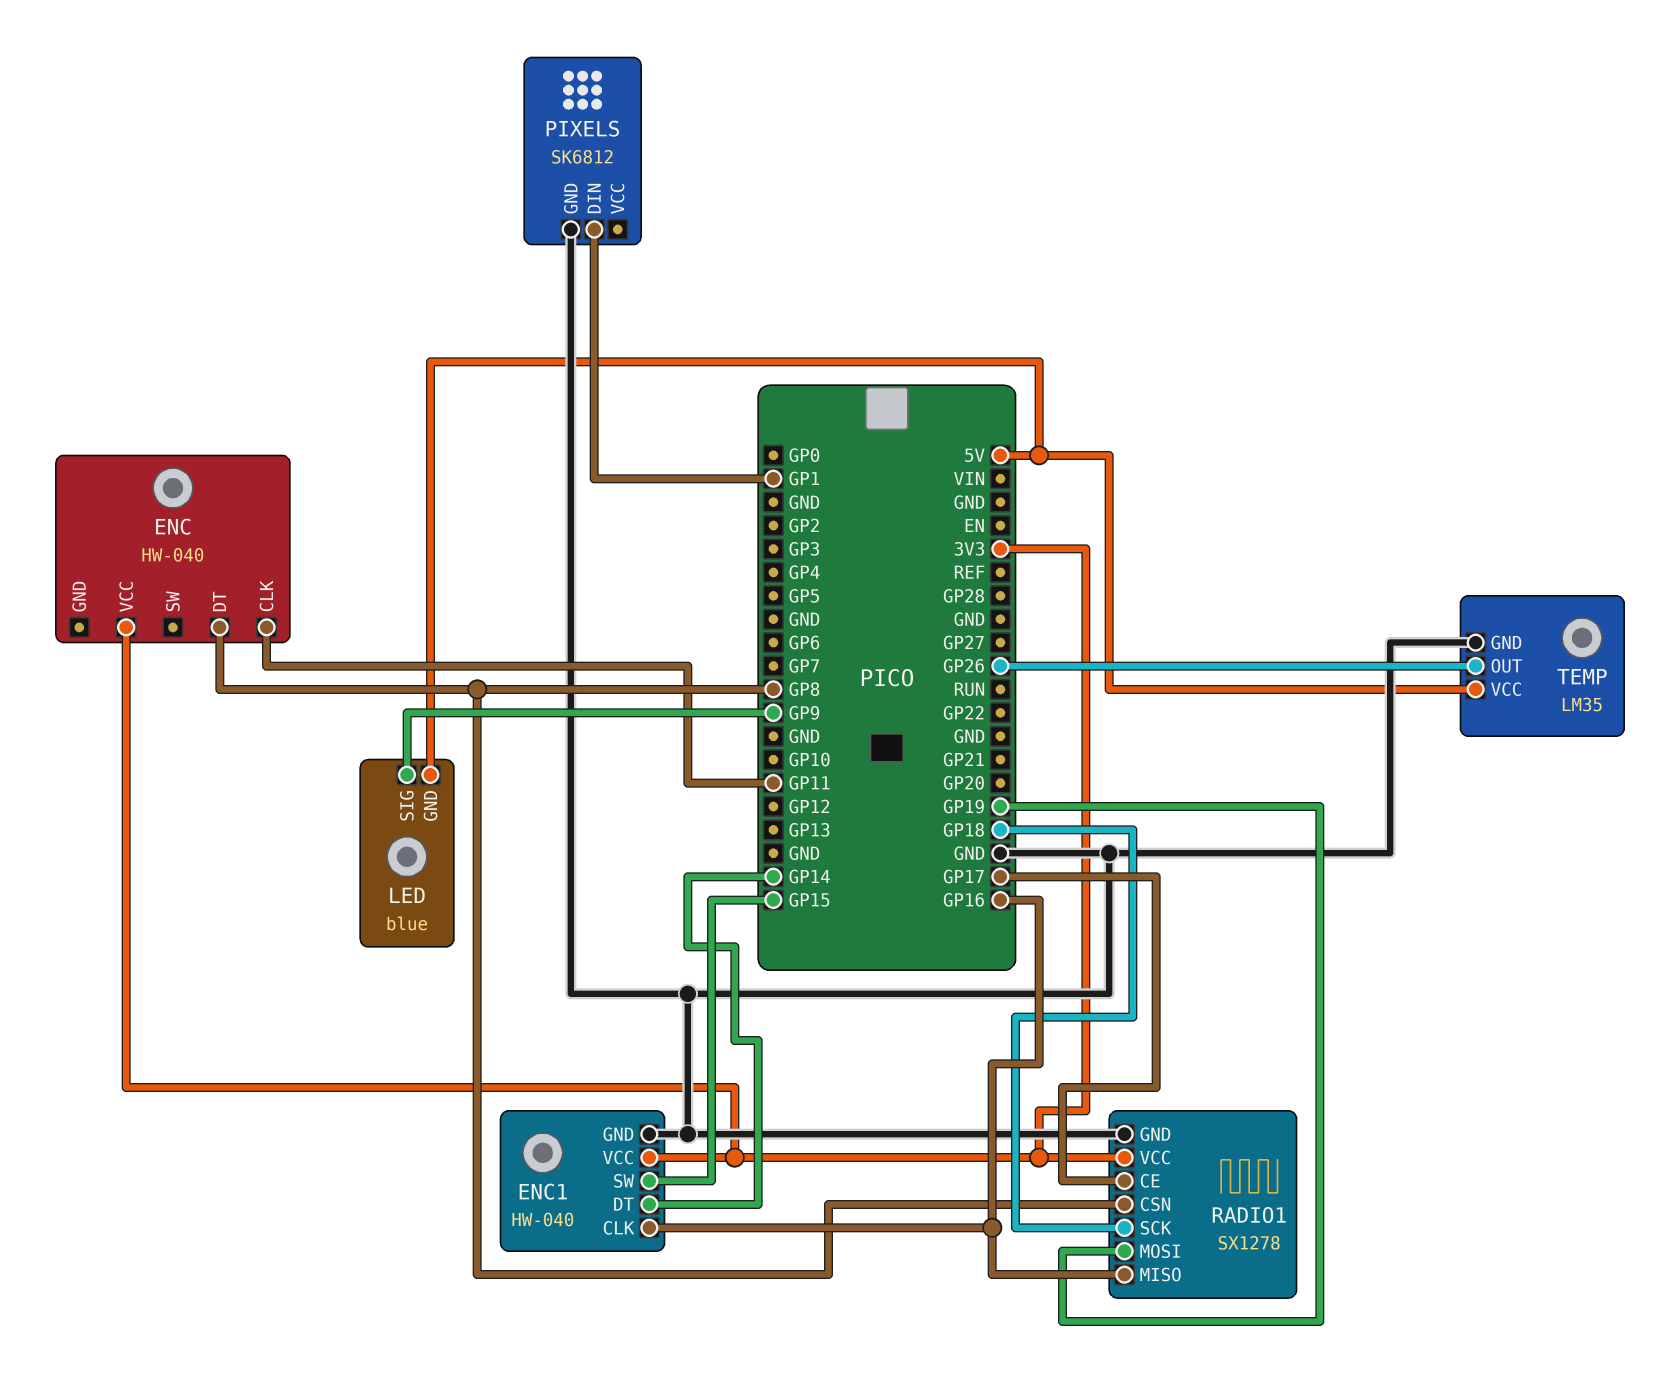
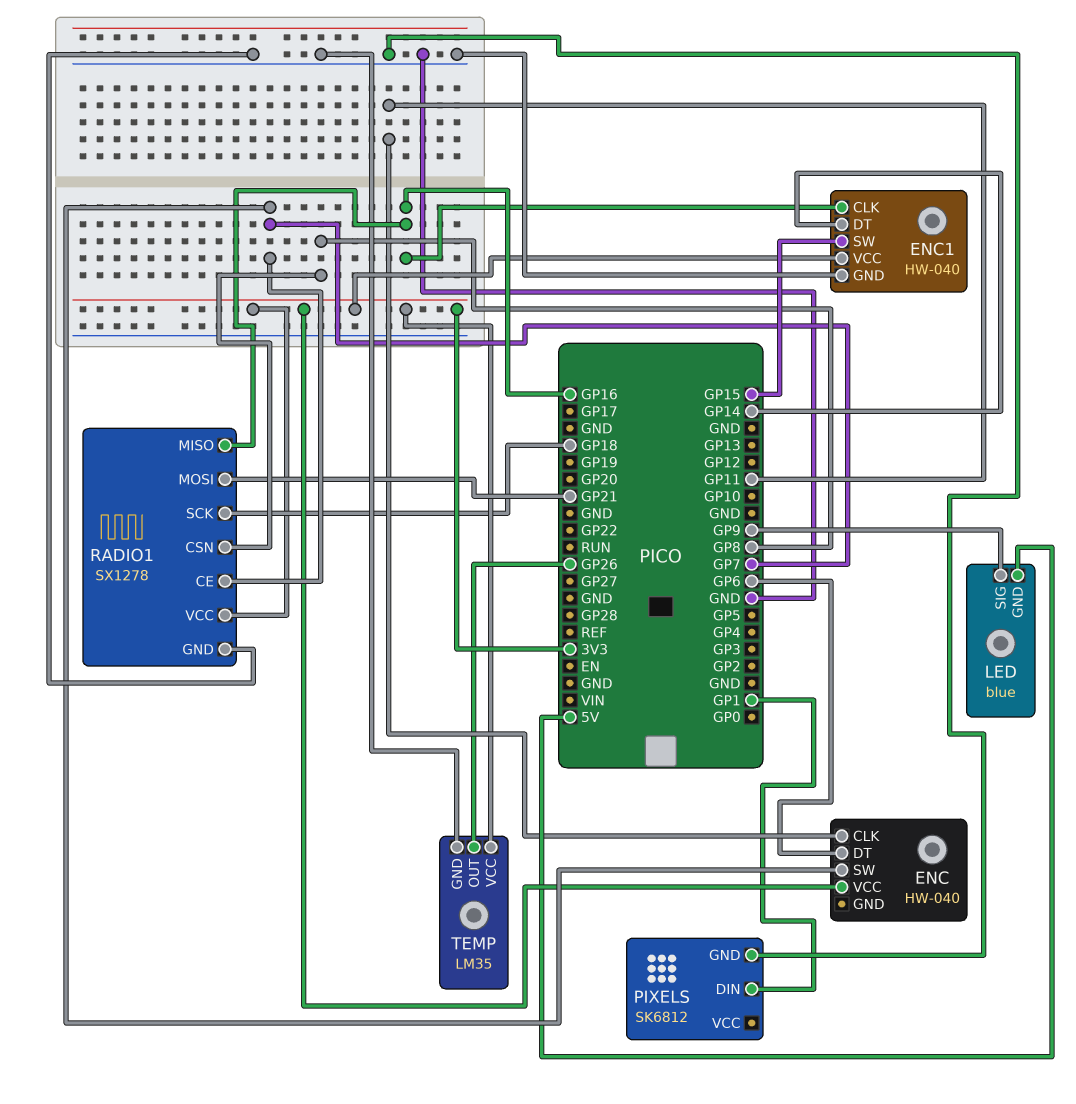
ENC pin DT: GP8 -> GP6
ENC pin SW: none -> GP7
RADIO1 pin CE: GP17 -> GP7
RADIO1 pin MOSI: GP19 -> GP21
TEMP pin VCC: 5V -> 3V3

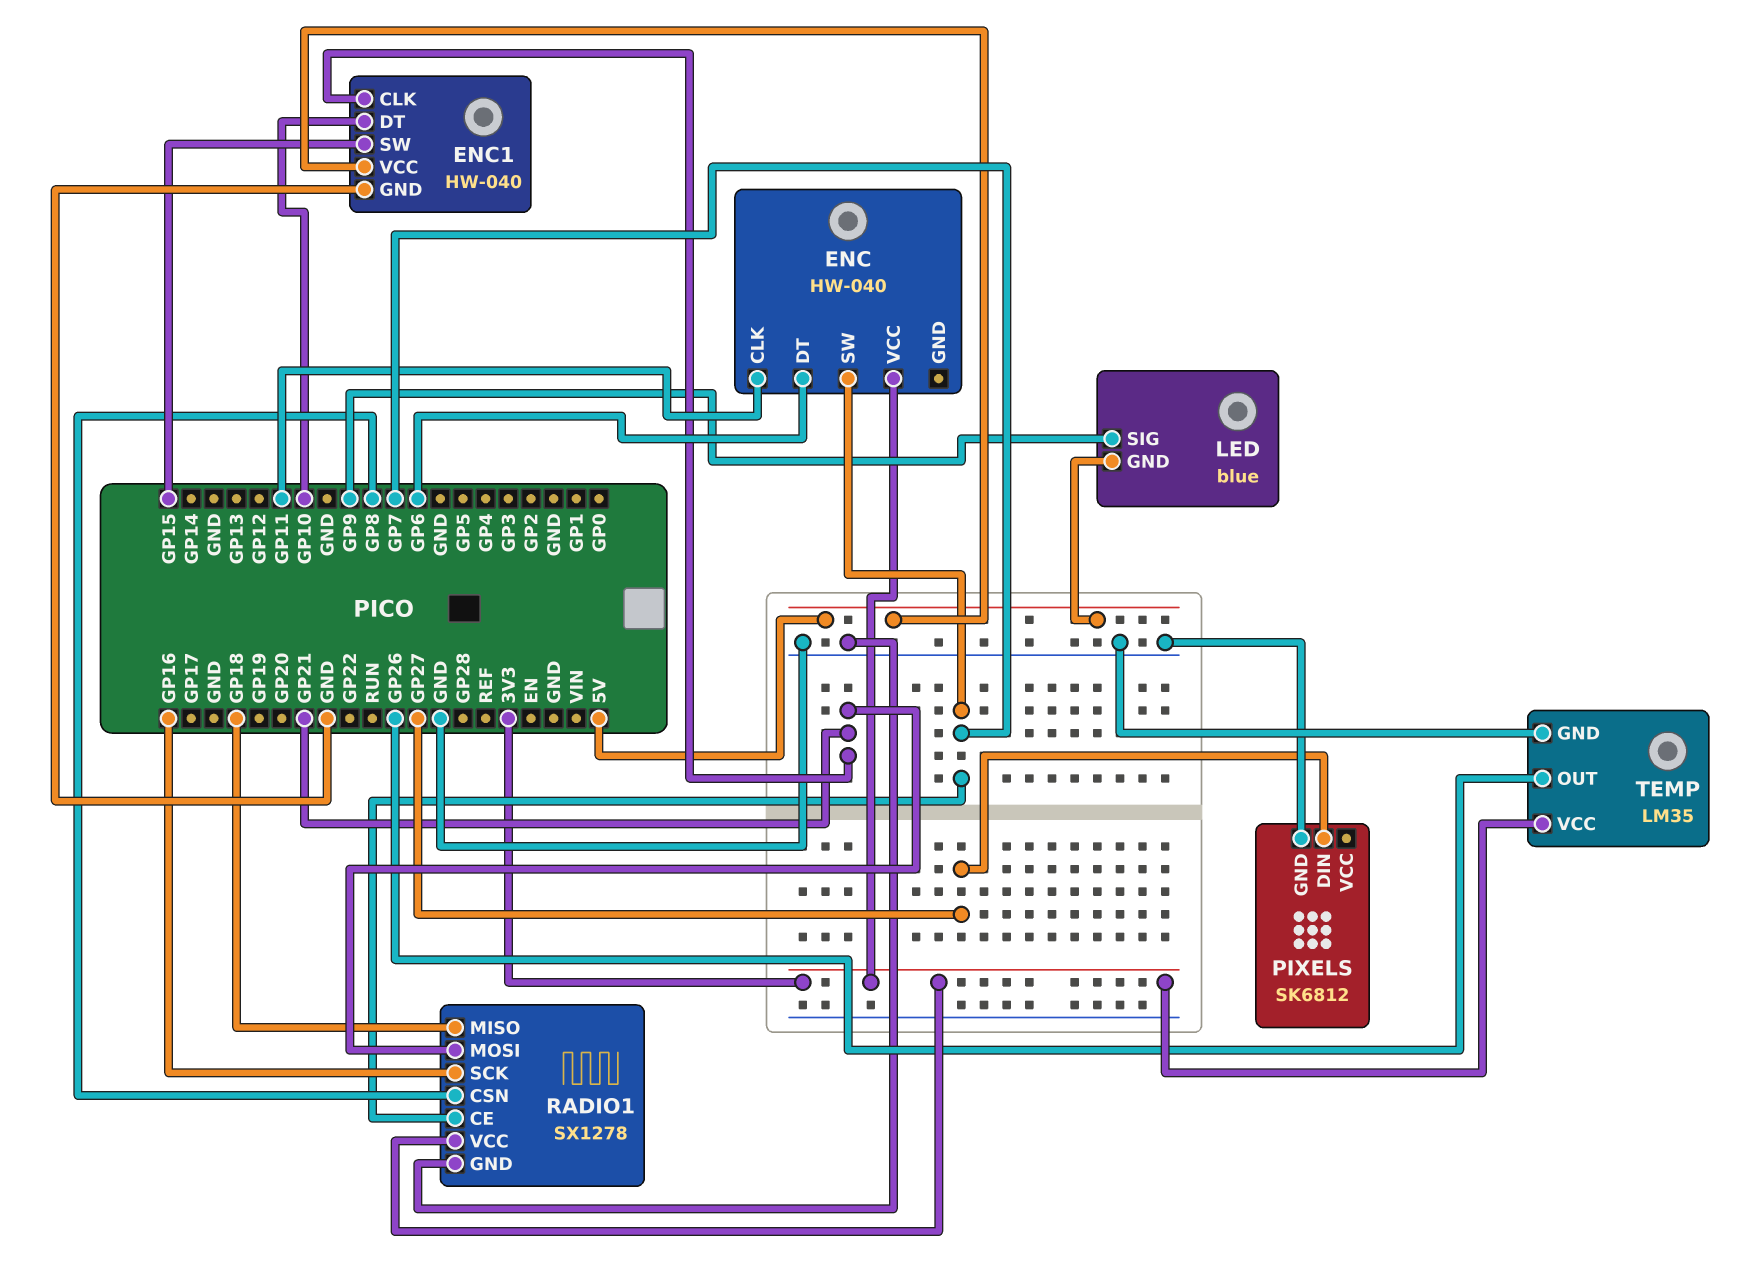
ENC1 pin CLK: GP16 -> GP21
ENC1 pin DT: GP14 -> GP10
ENC1 pin VCC: 3V3 -> 5V
PIXELS pin DIN: GP1 -> GP27
RADIO1 pin MISO: GP16 -> GP18
RADIO1 pin SCK: GP18 -> GP16

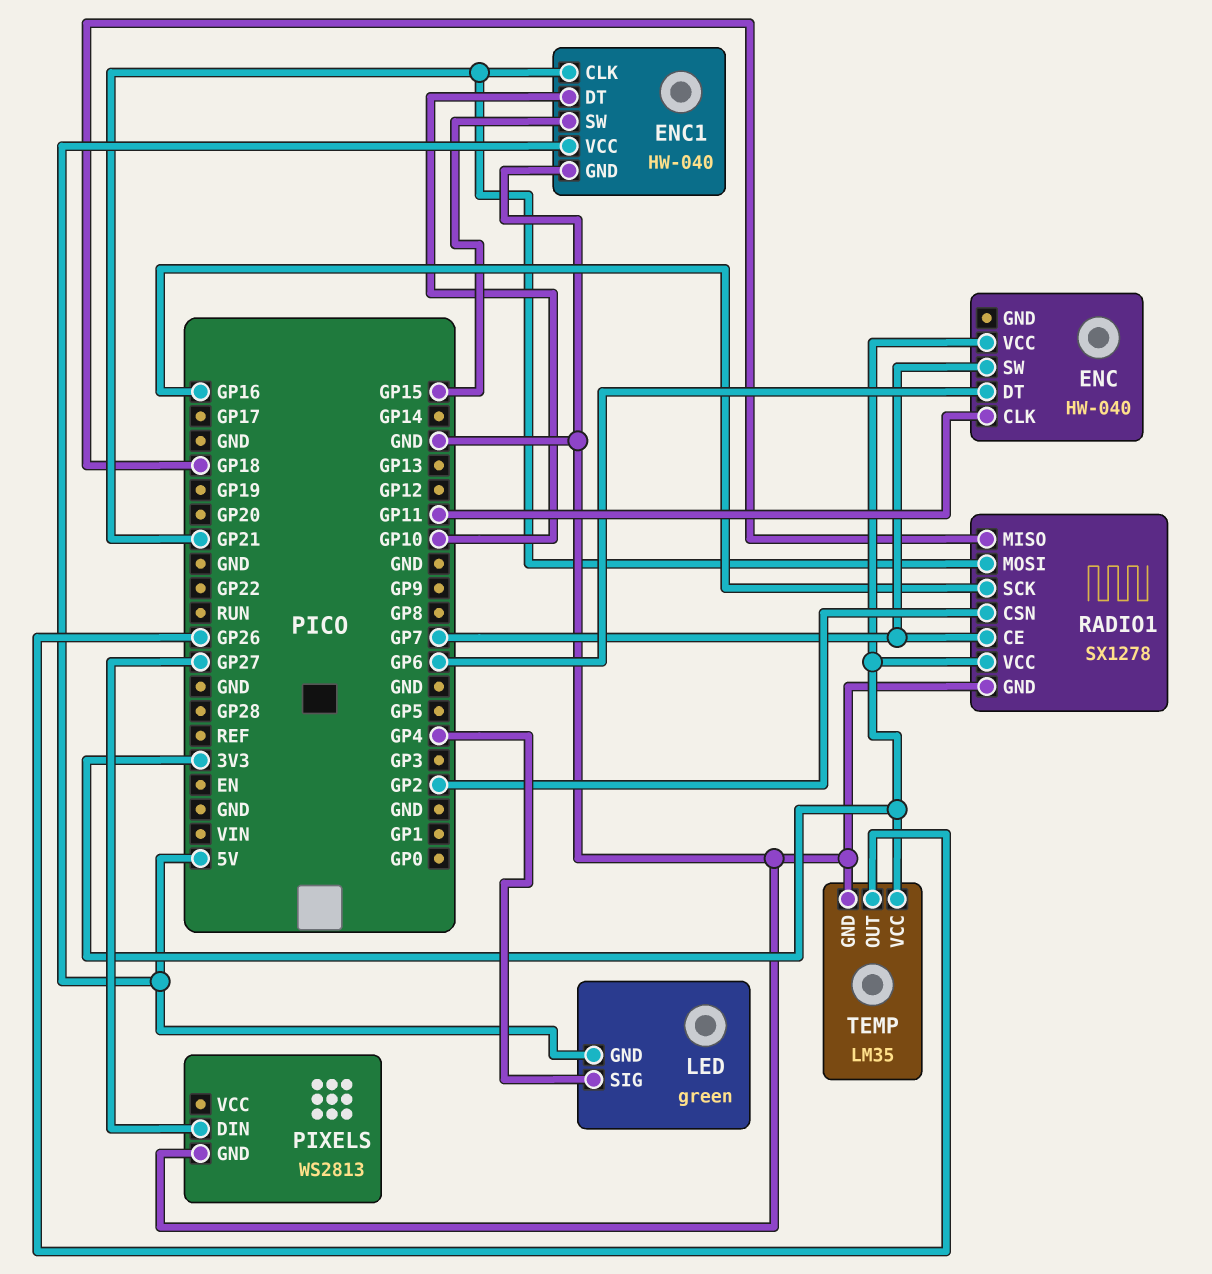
LED: blue -> green
LED pin SIG: GP9 -> GP4
PIXELS: SK6812 -> WS2813
RADIO1 pin CSN: GP8 -> GP2

